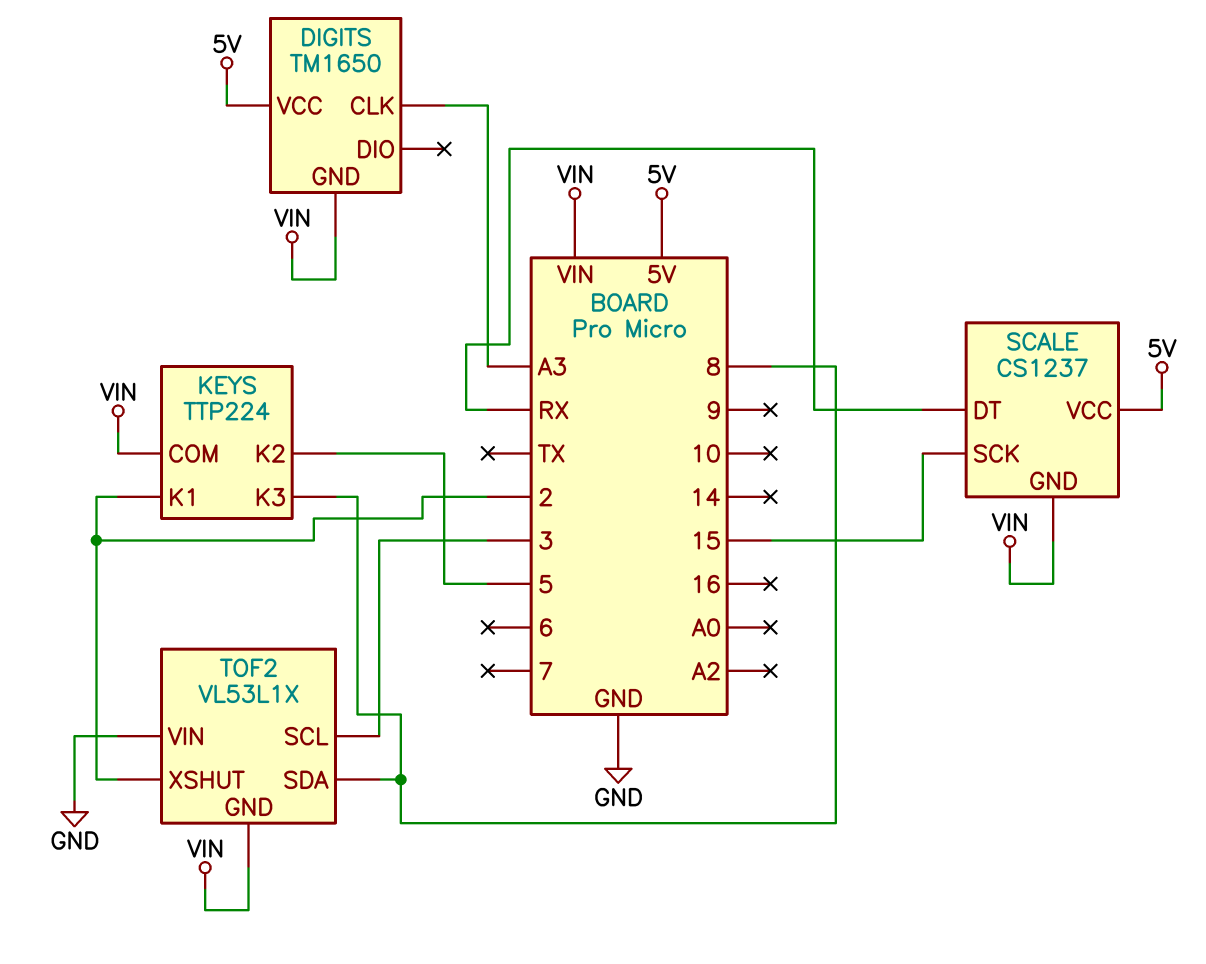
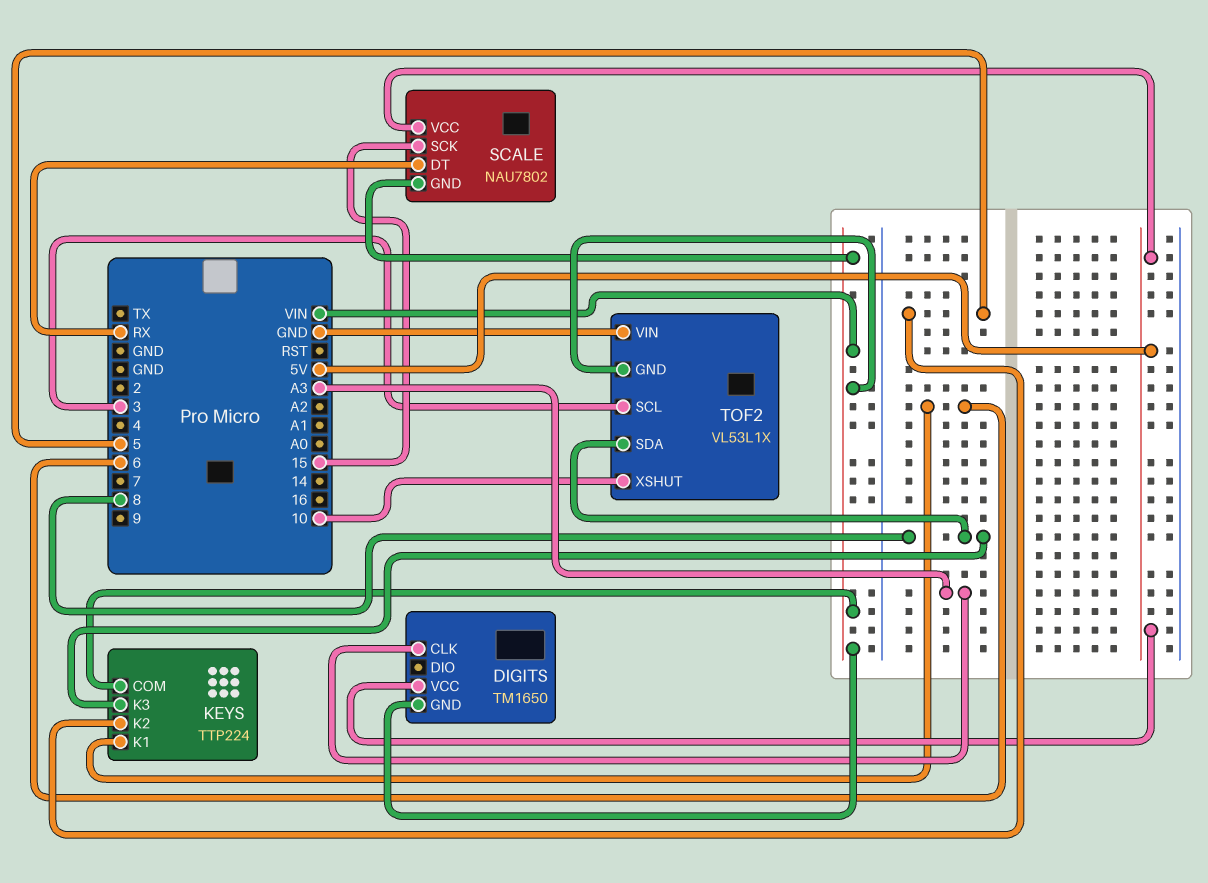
KEYS pin K1: 2 -> 6
SCALE: CS1237 -> NAU7802
TOF2 pin XSHUT: 2 -> 10

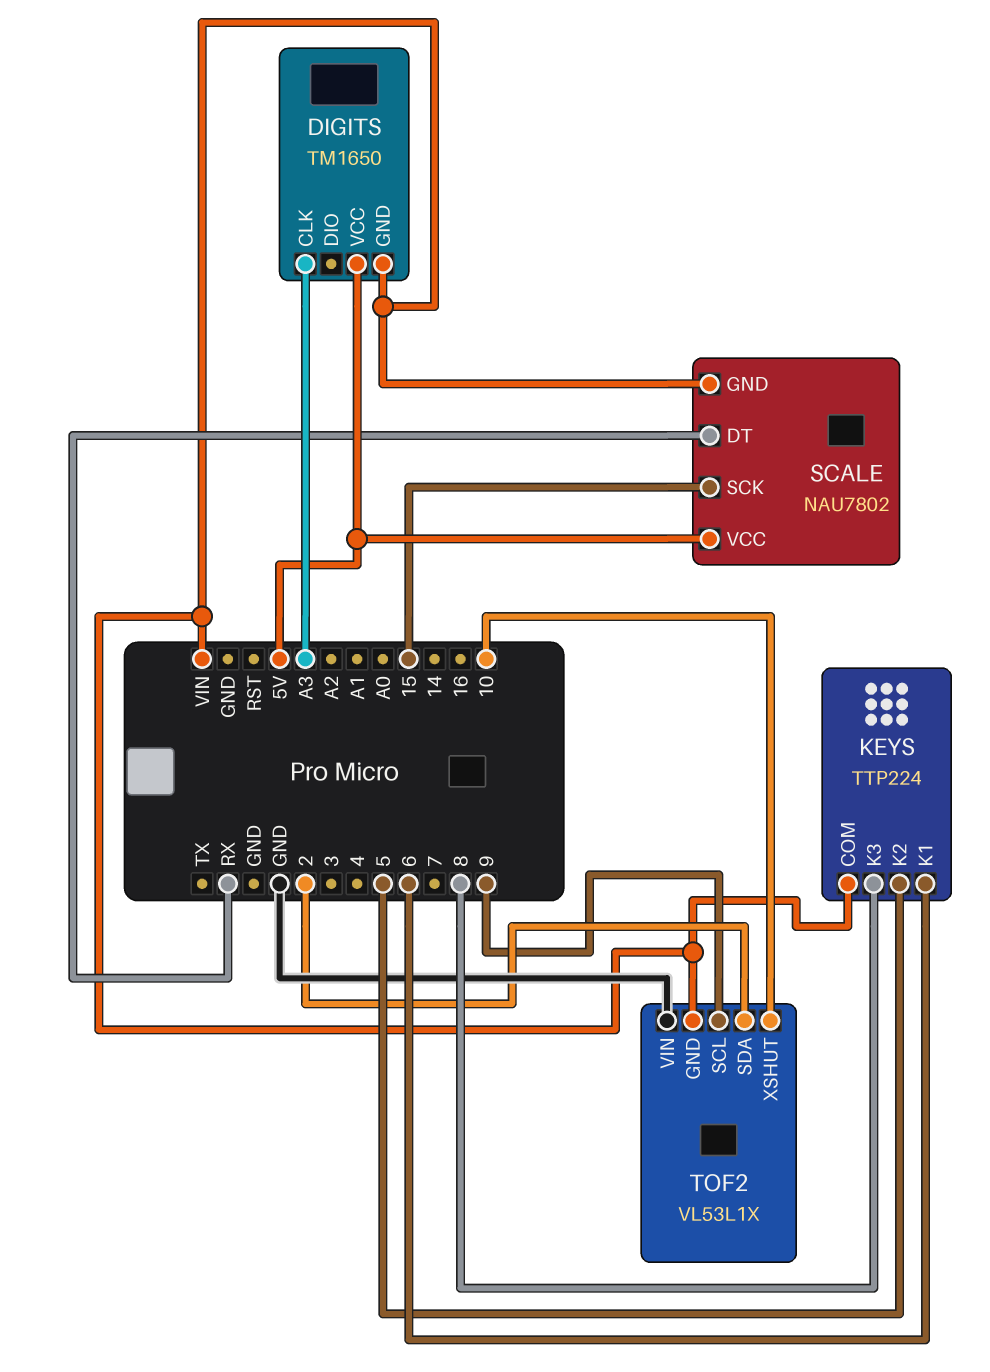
TOF2 pin SCL: 3 -> 9
TOF2 pin SDA: 8 -> 2

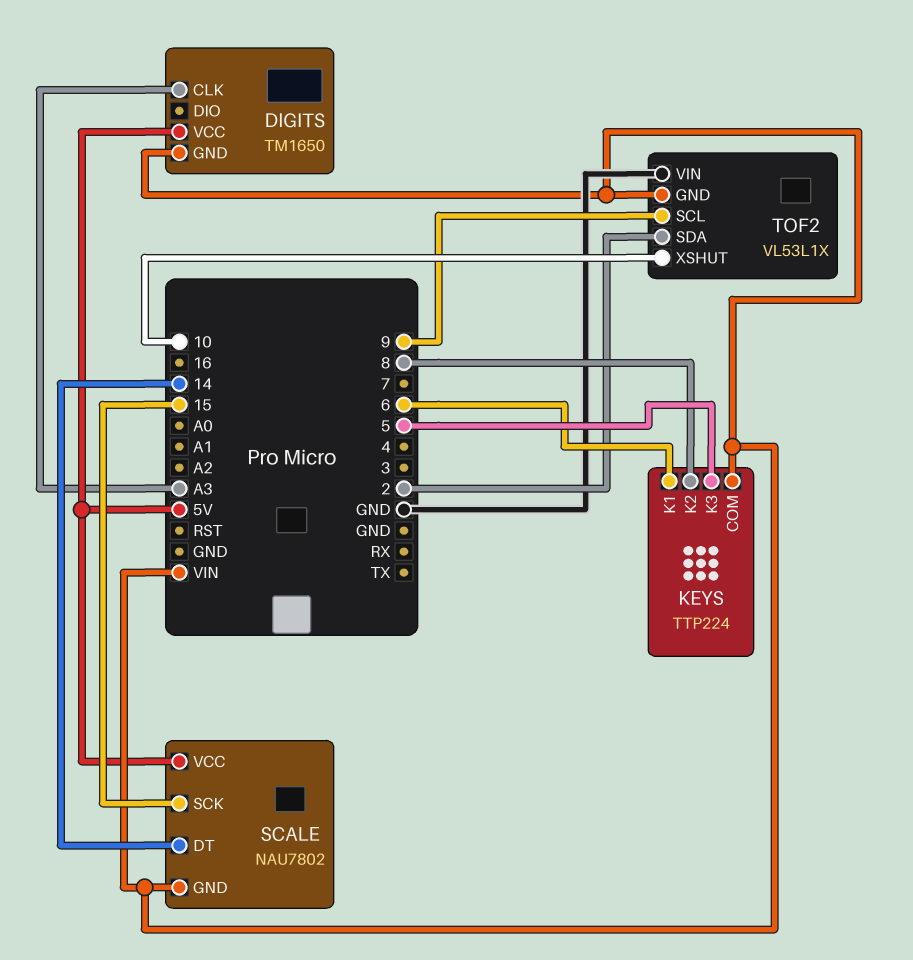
KEYS pin K2: 5 -> 8
KEYS pin K3: 8 -> 5
SCALE pin DT: RX -> 14

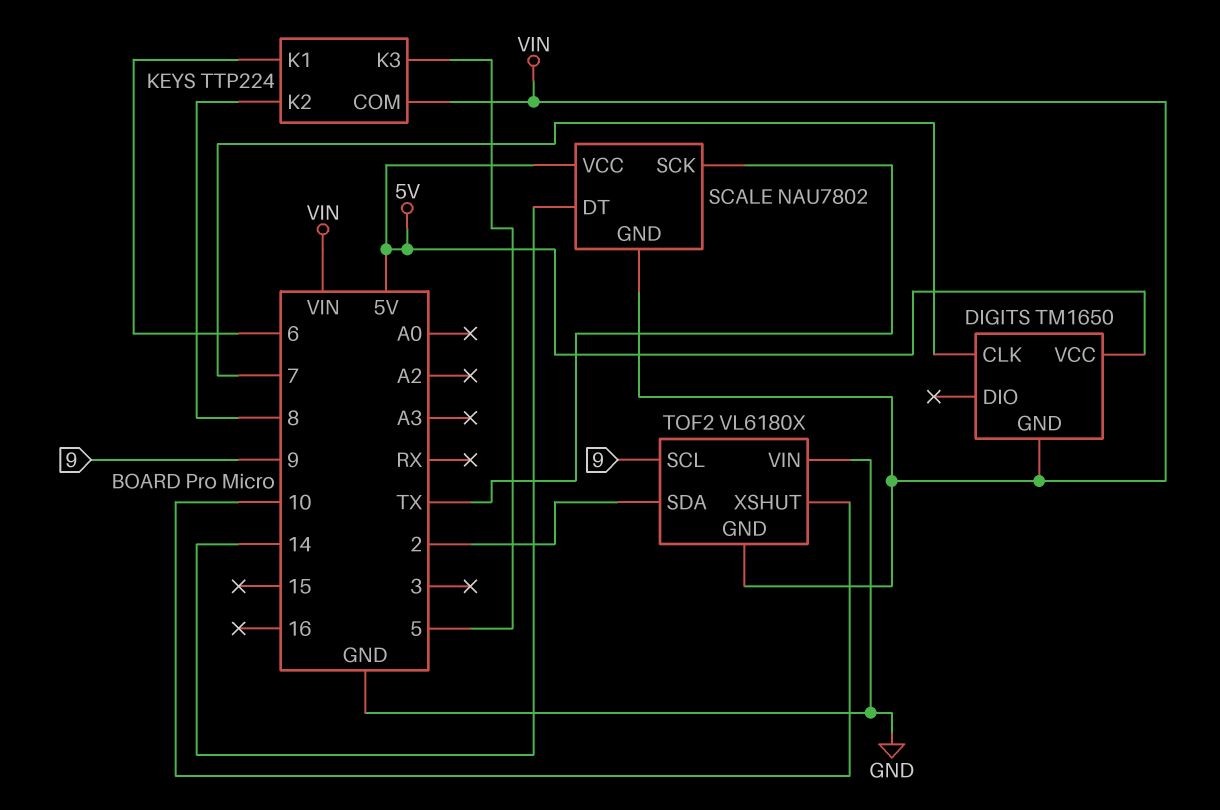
DIGITS pin CLK: A3 -> 7
SCALE pin SCK: 15 -> TX
TOF2: VL53L1X -> VL6180X

